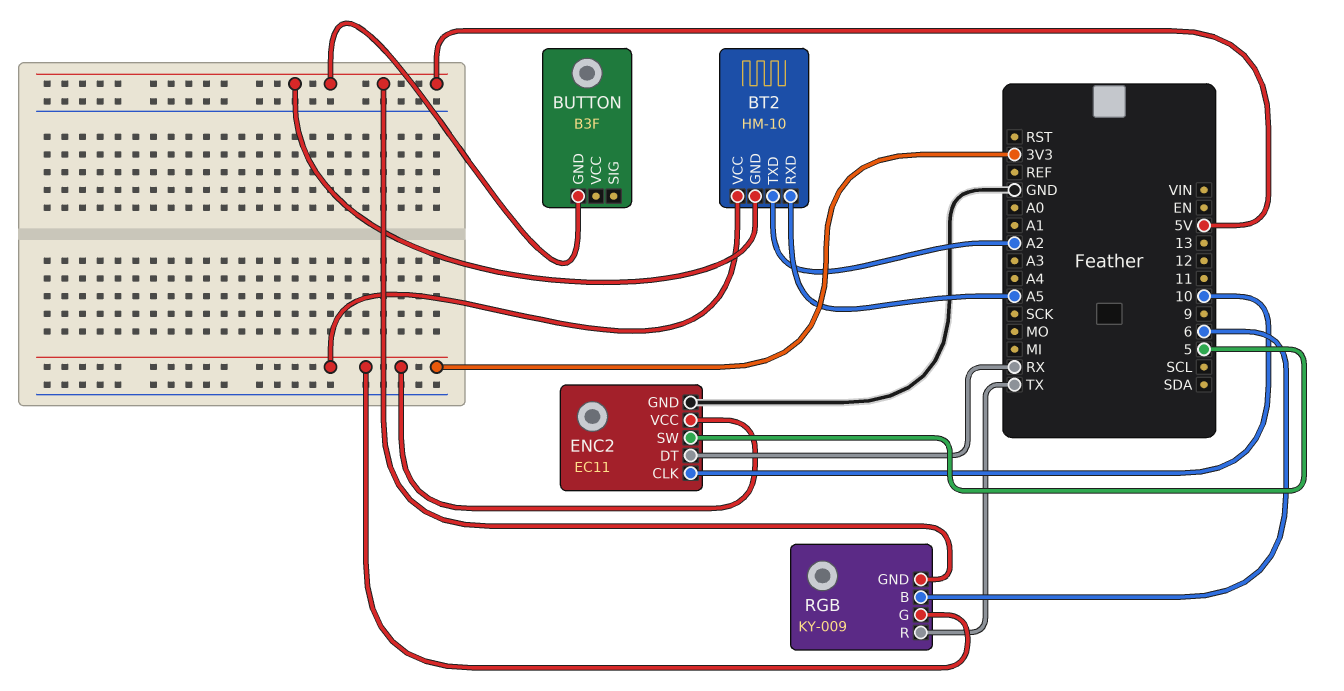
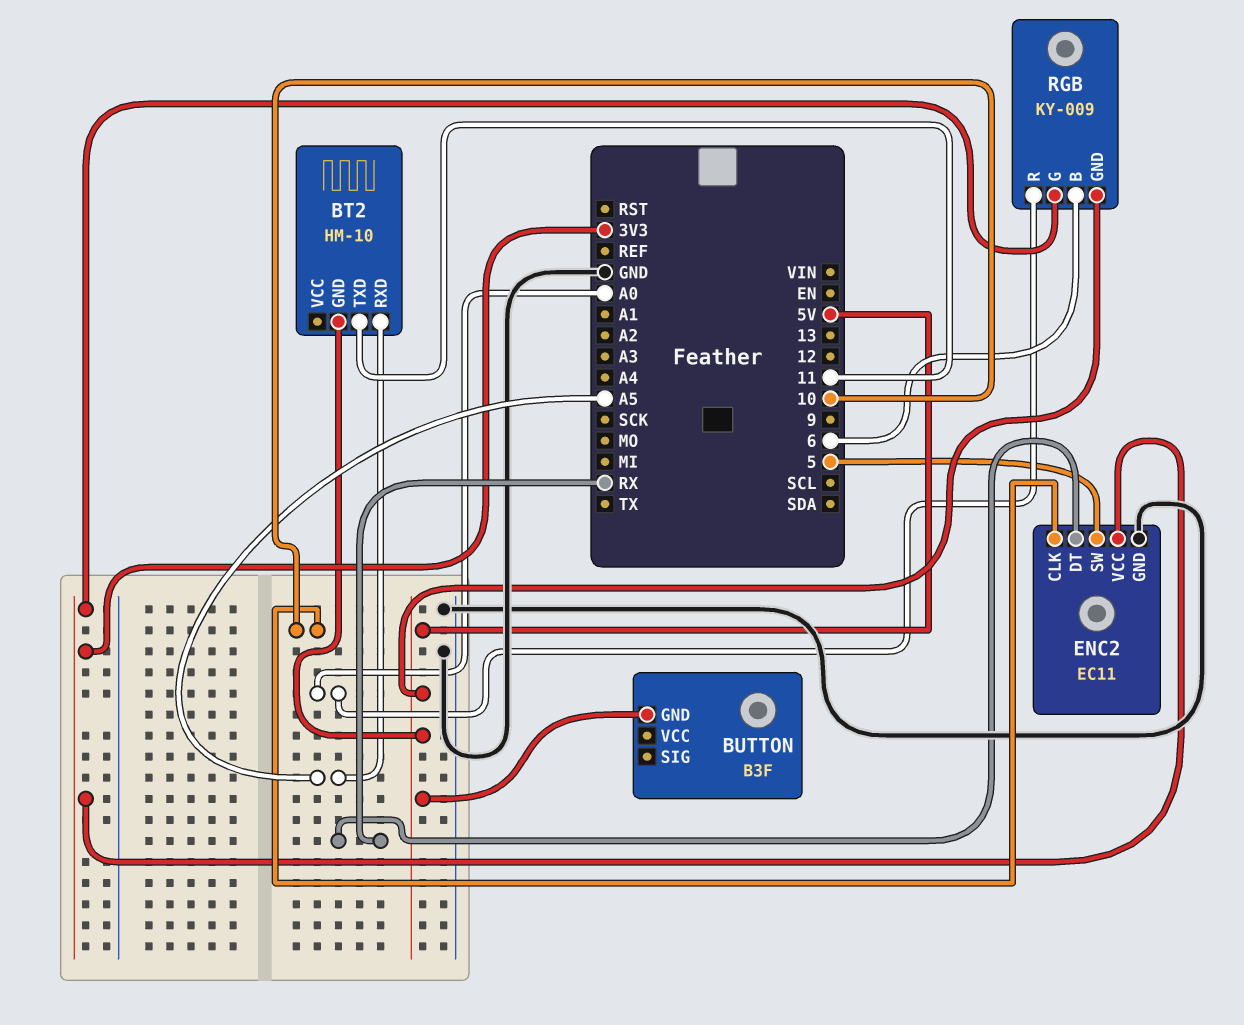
BT2 pin TXD: A2 -> 11
BT2 pin VCC: 3V3 -> none
RGB pin R: TX -> A0

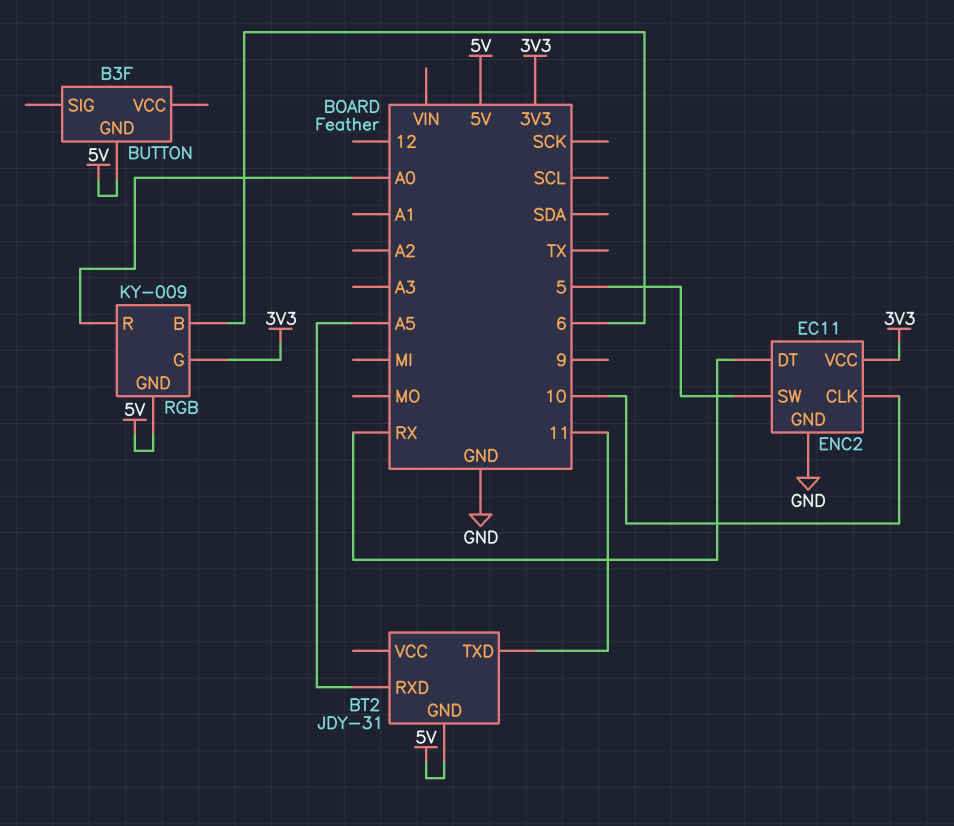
BT2: HM-10 -> JDY-31

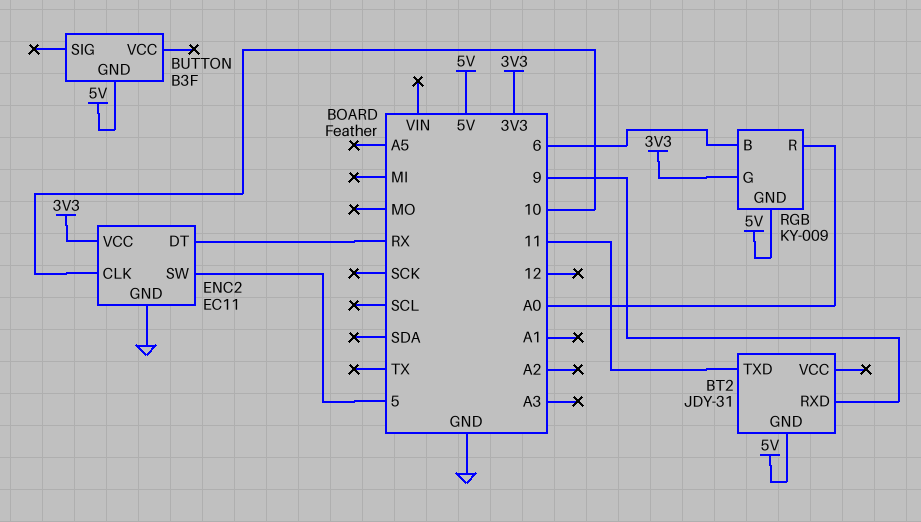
BT2 pin RXD: A5 -> 9

